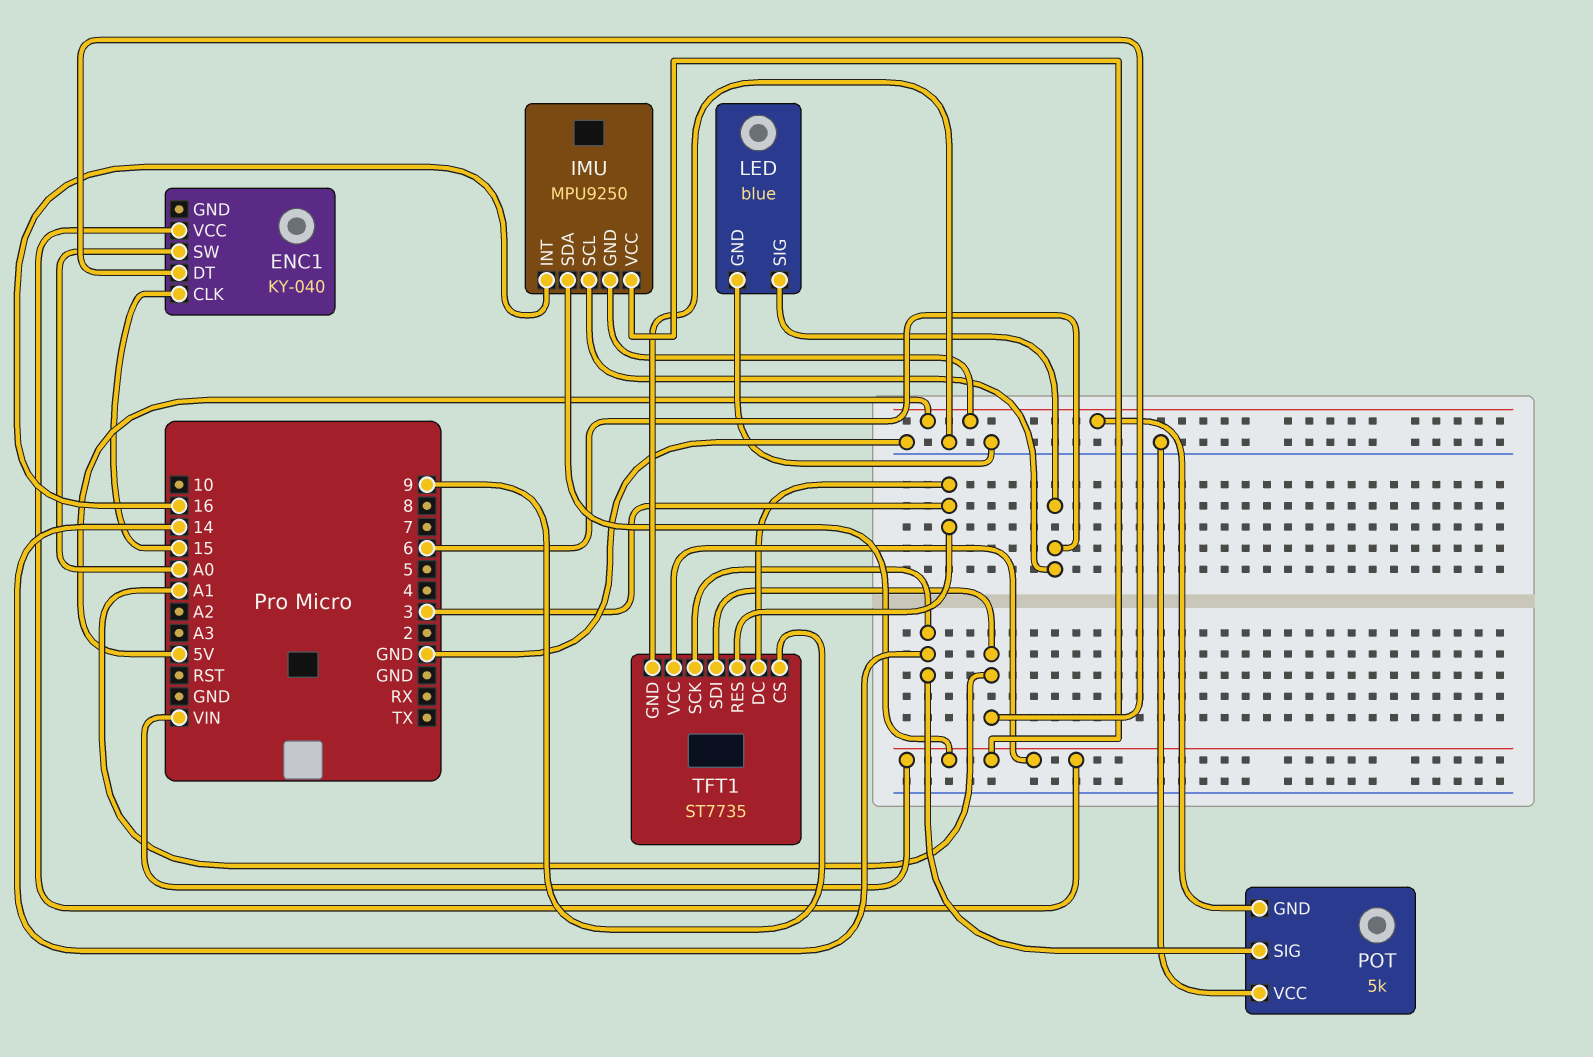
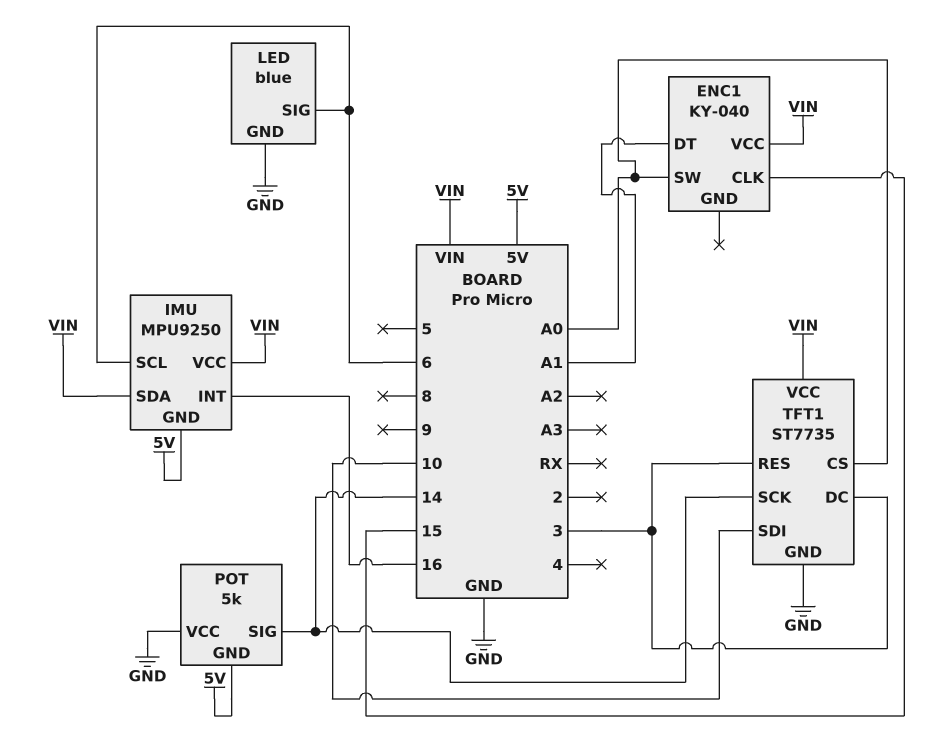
TFT1 pin CS: 9 -> A0
TFT1 pin SDI: A1 -> 10

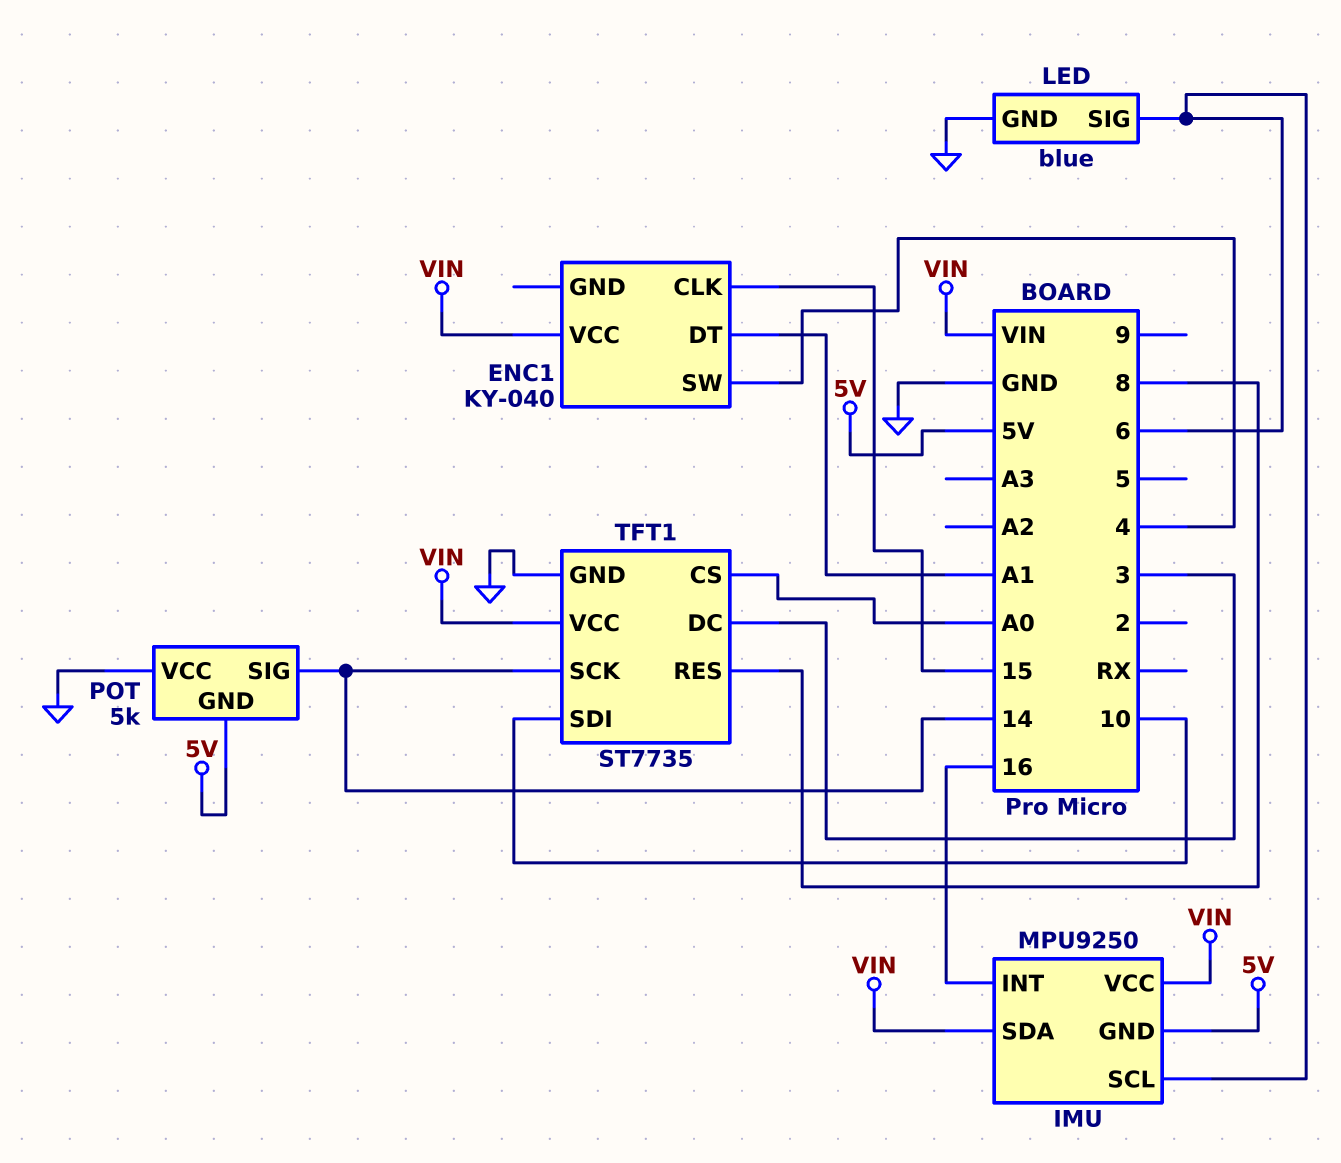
ENC1 pin SW: A0 -> 4
TFT1 pin RES: 3 -> 8

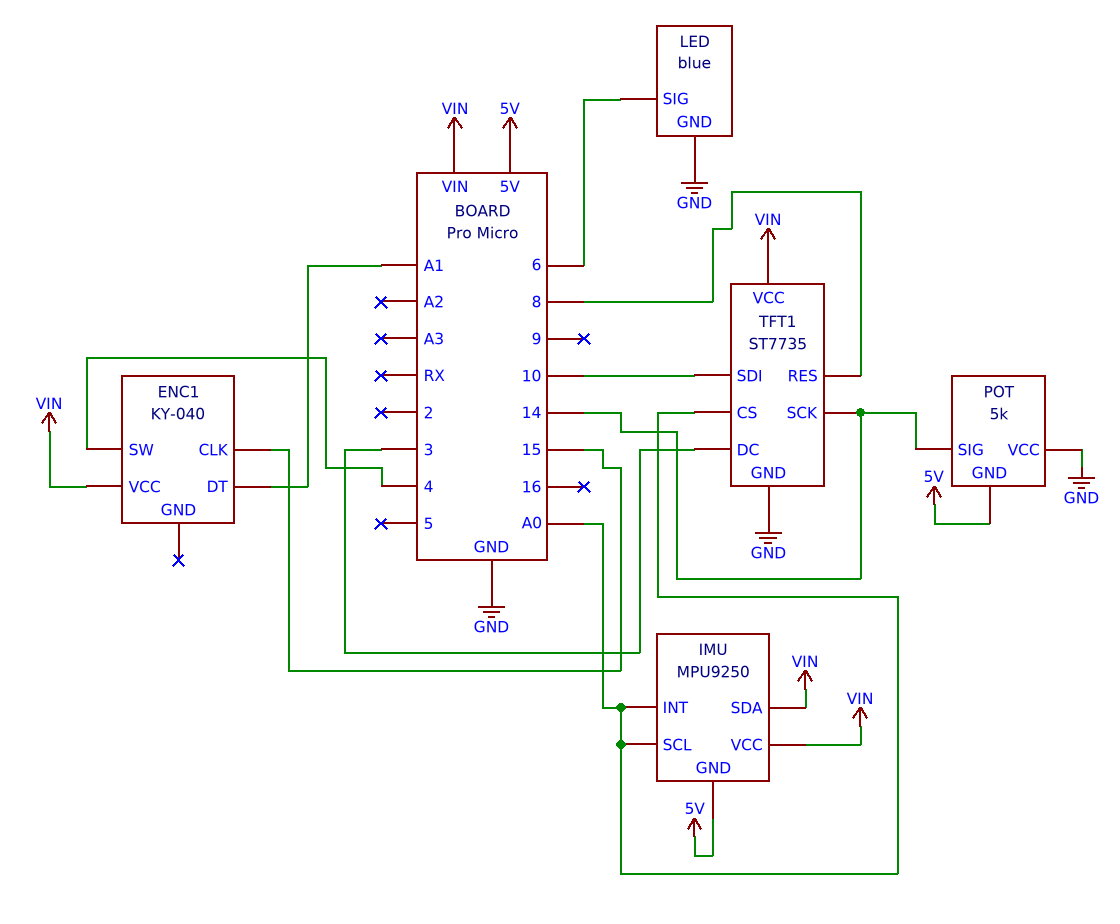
IMU pin INT: 16 -> A0
IMU pin SCL: 6 -> A0

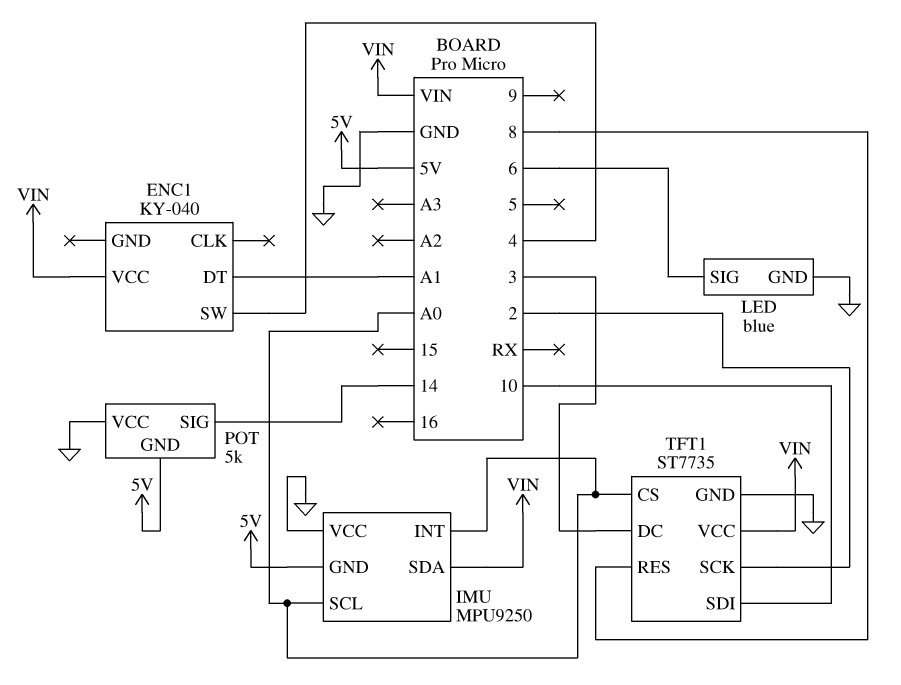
ENC1 pin CLK: 15 -> none
IMU pin VCC: VIN -> GND
TFT1 pin SCK: 14 -> 2

